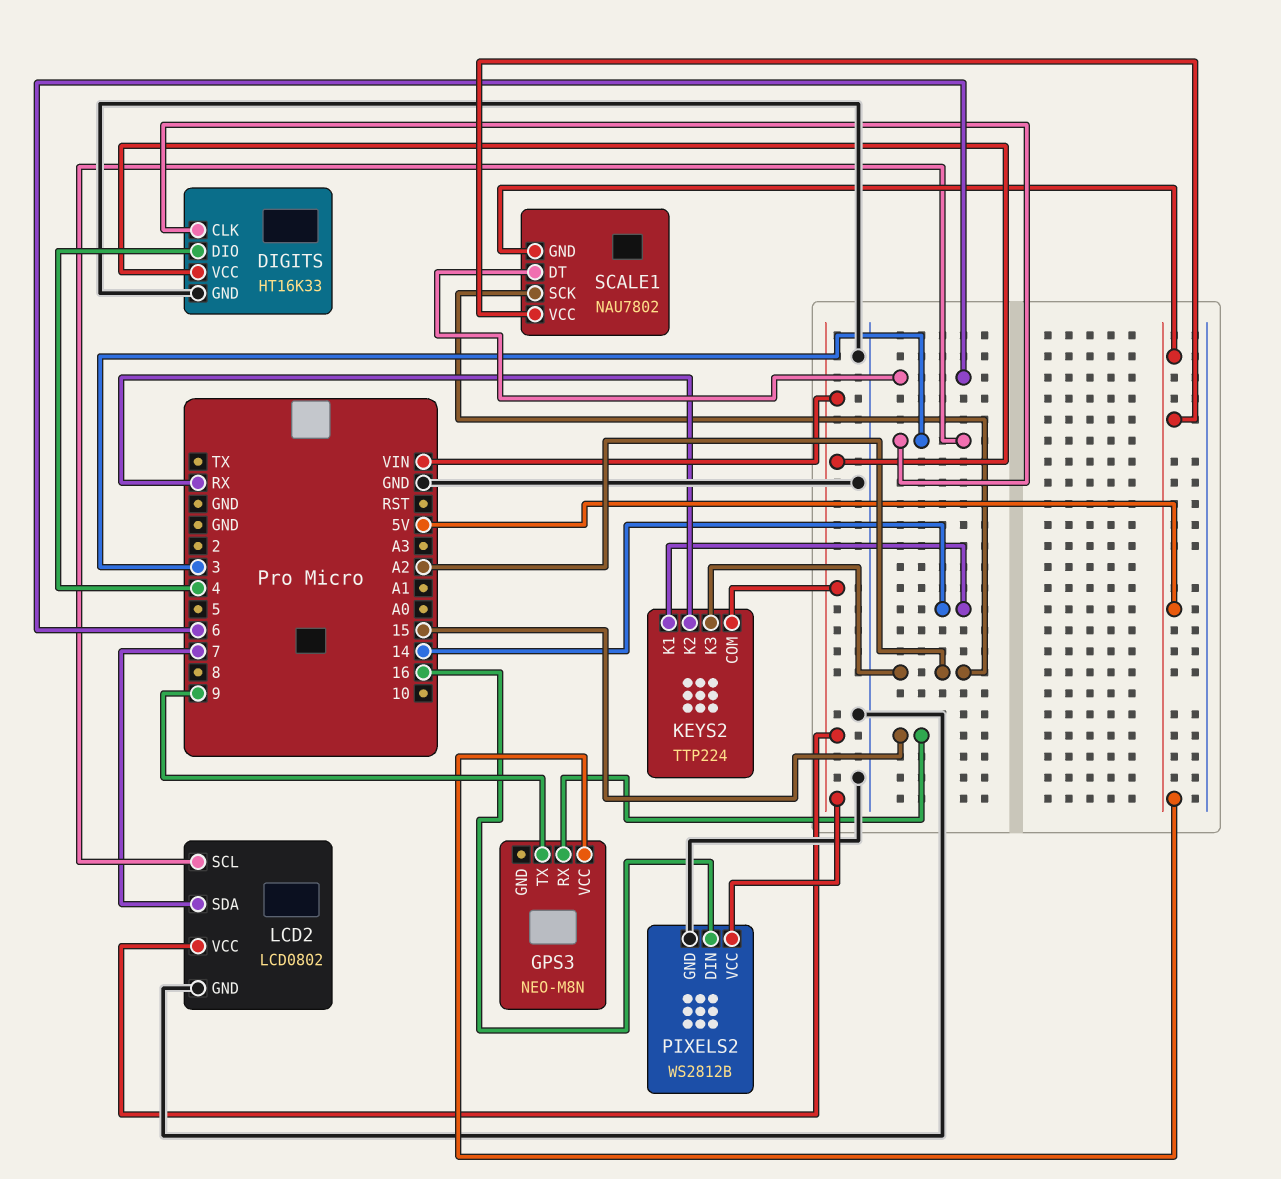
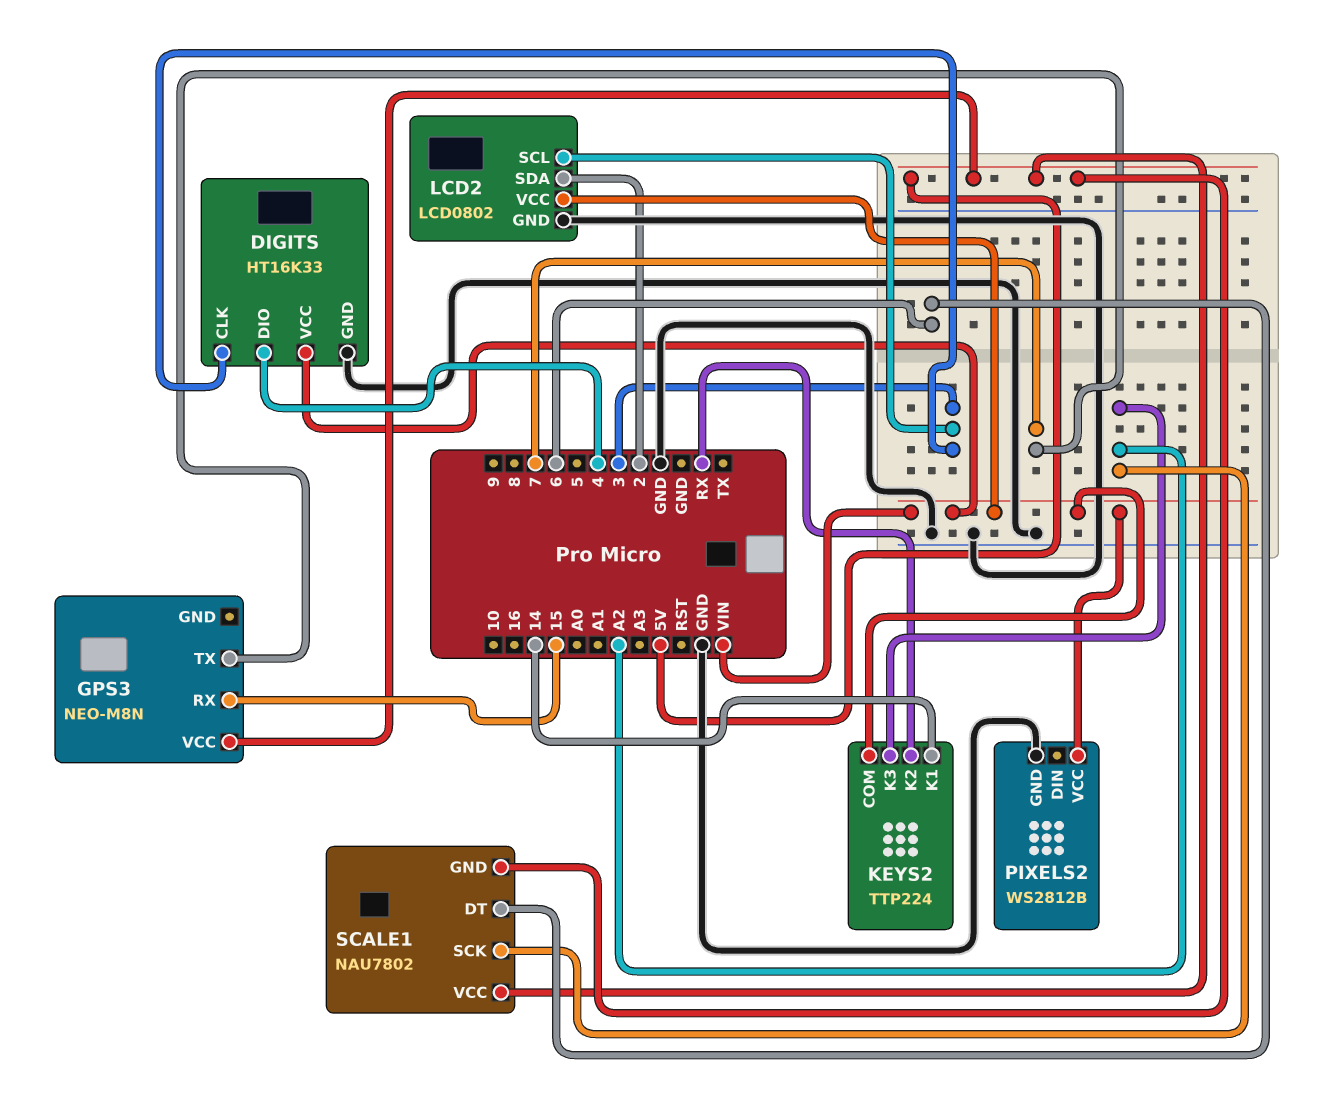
GPS3 pin TX: 9 -> 7
LCD2 pin SDA: 7 -> 2
PIXELS2 pin DIN: 16 -> none

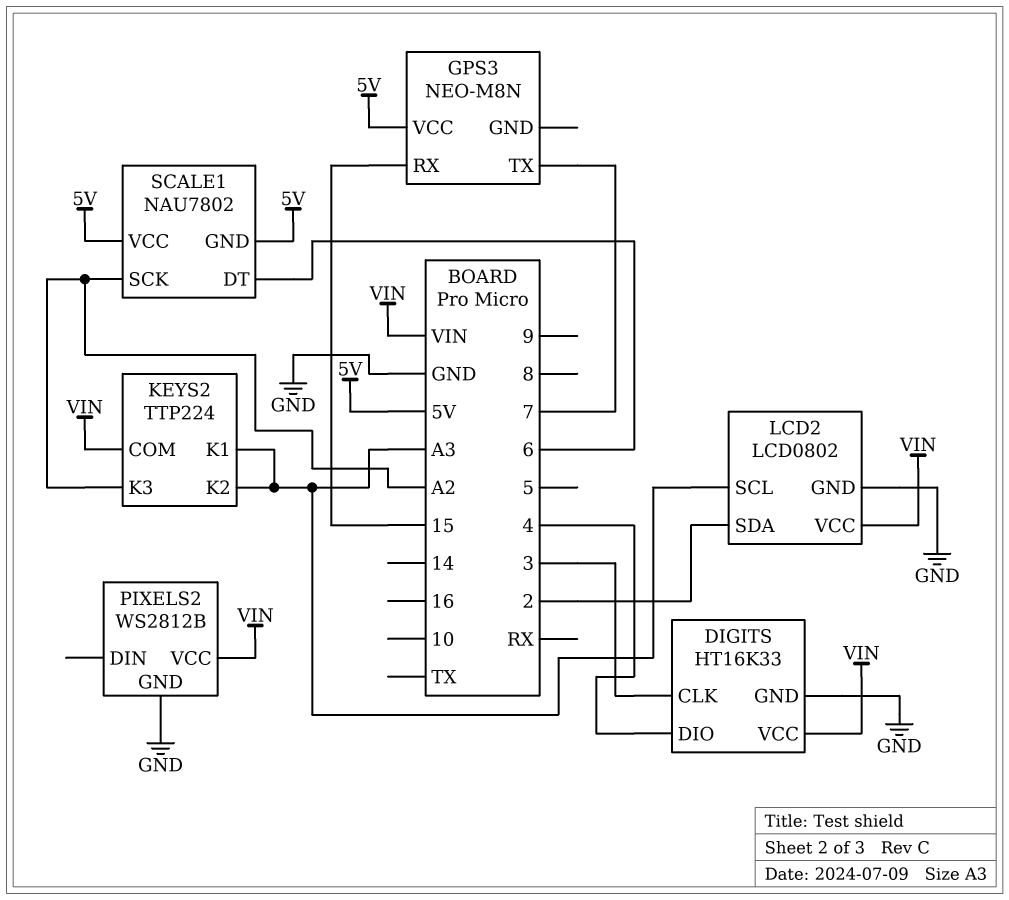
KEYS2 pin K1: 14 -> A3
KEYS2 pin K2: RX -> A3
LCD2 pin SCL: 3 -> A3

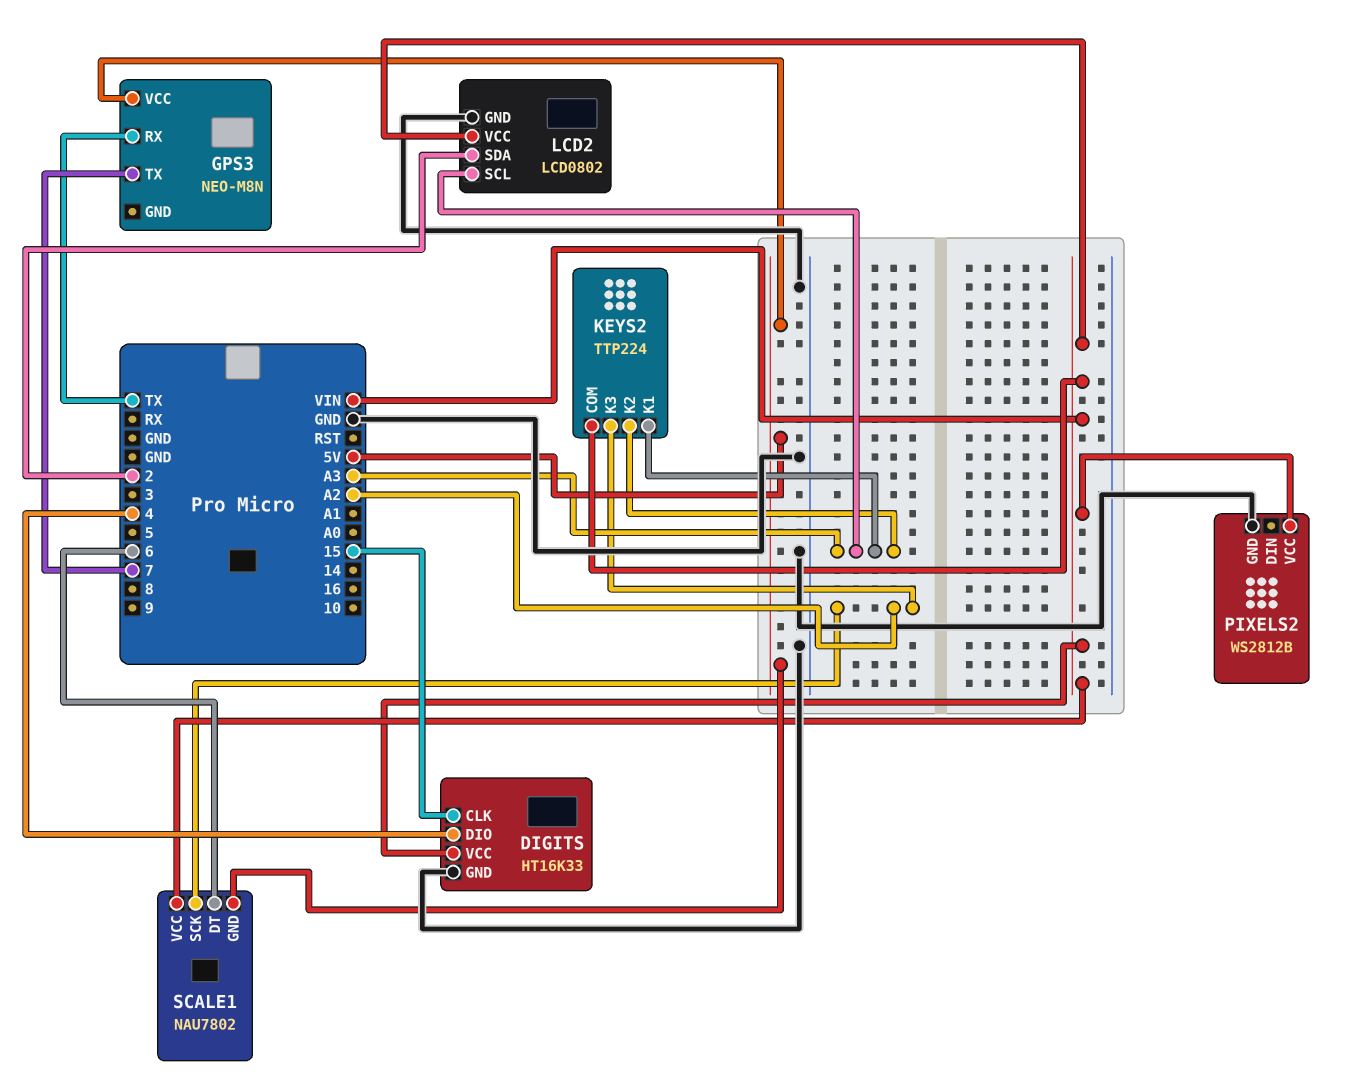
DIGITS pin CLK: 3 -> 15
GPS3 pin RX: 15 -> TX
SCALE1 pin VCC: 5V -> VIN

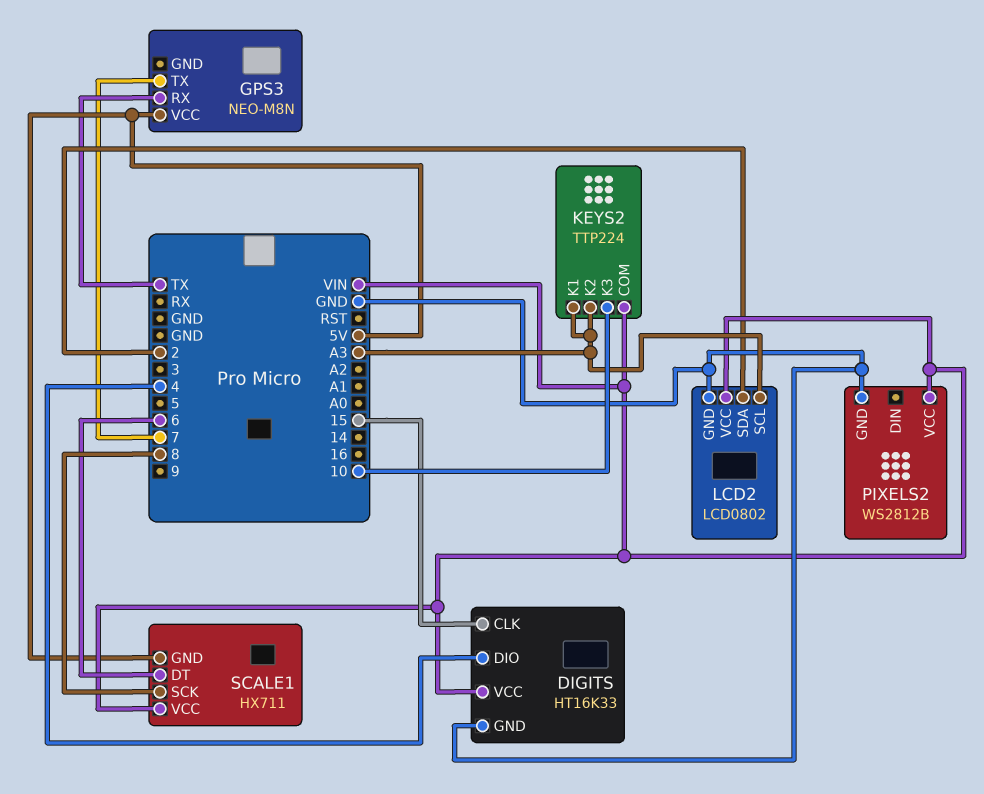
KEYS2 pin K3: A2 -> 10
SCALE1: NAU7802 -> HX711
SCALE1 pin SCK: A2 -> 8

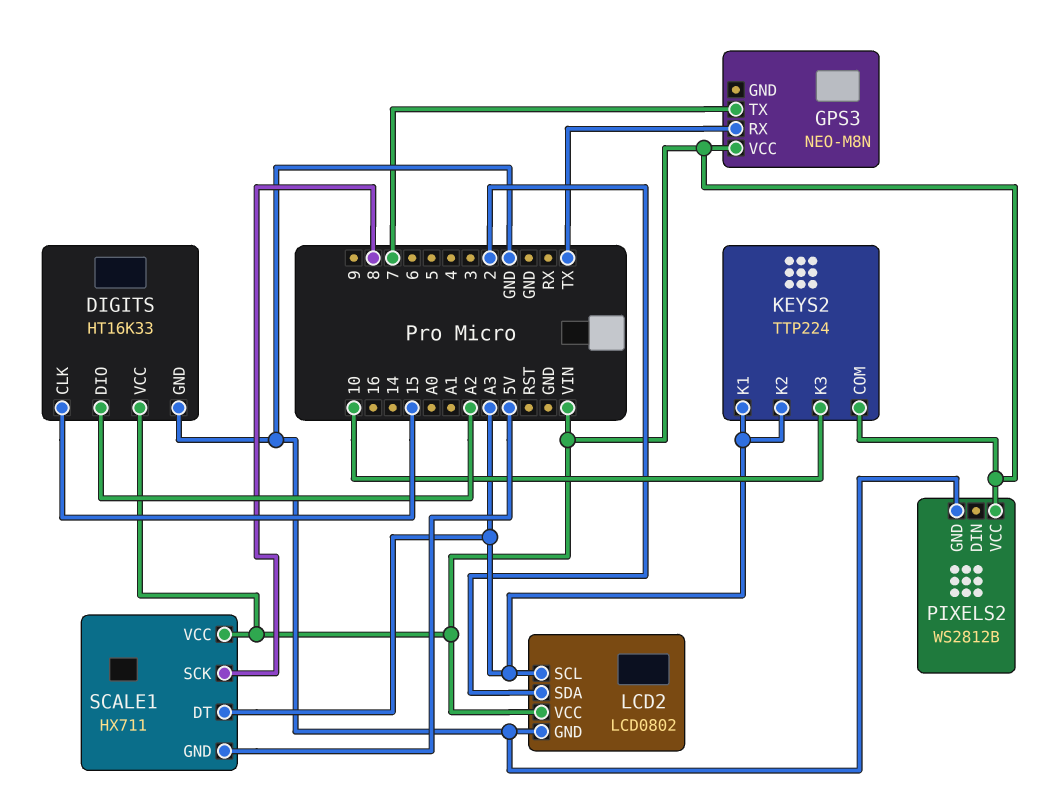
DIGITS pin DIO: 4 -> A2
GPS3 pin VCC: 5V -> VIN
SCALE1 pin DT: 6 -> A3

